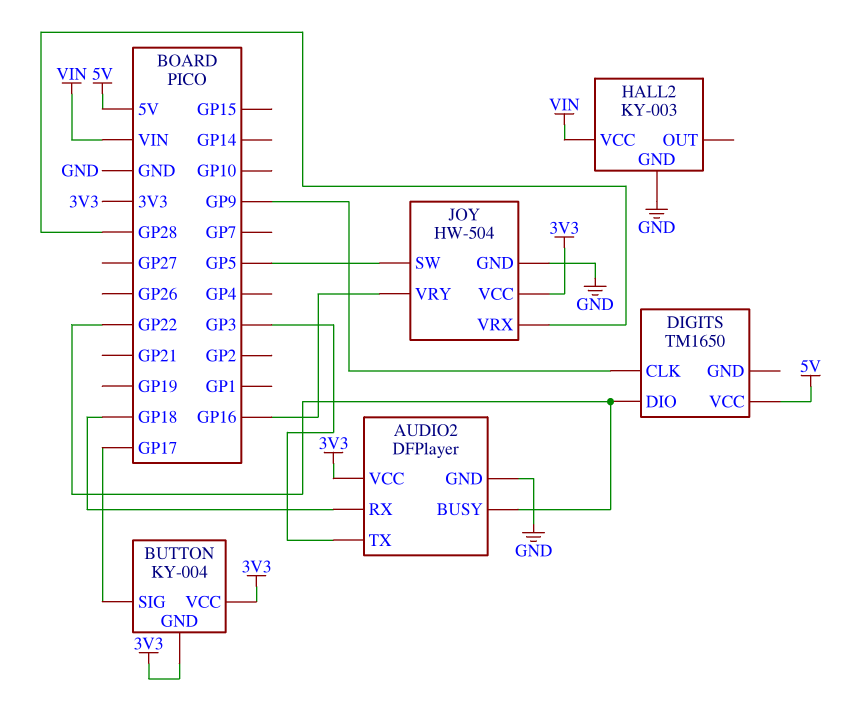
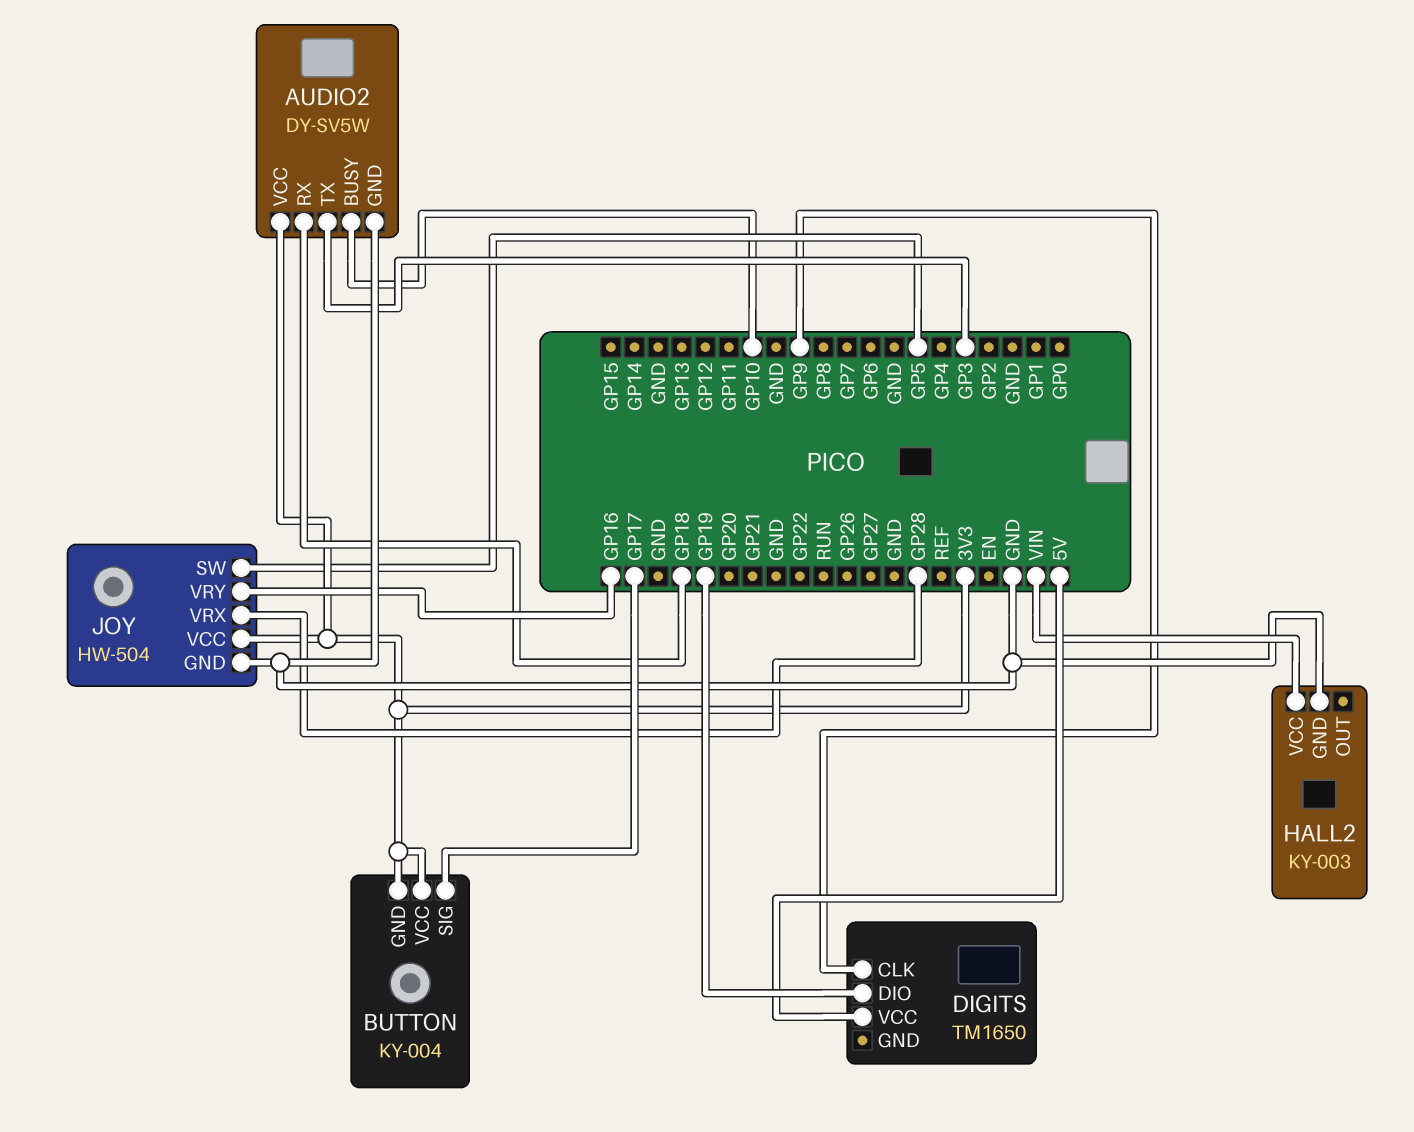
AUDIO2: DFPlayer -> DY-SV5W
AUDIO2 pin BUSY: GP22 -> GP10
DIGITS pin DIO: GP22 -> GP19

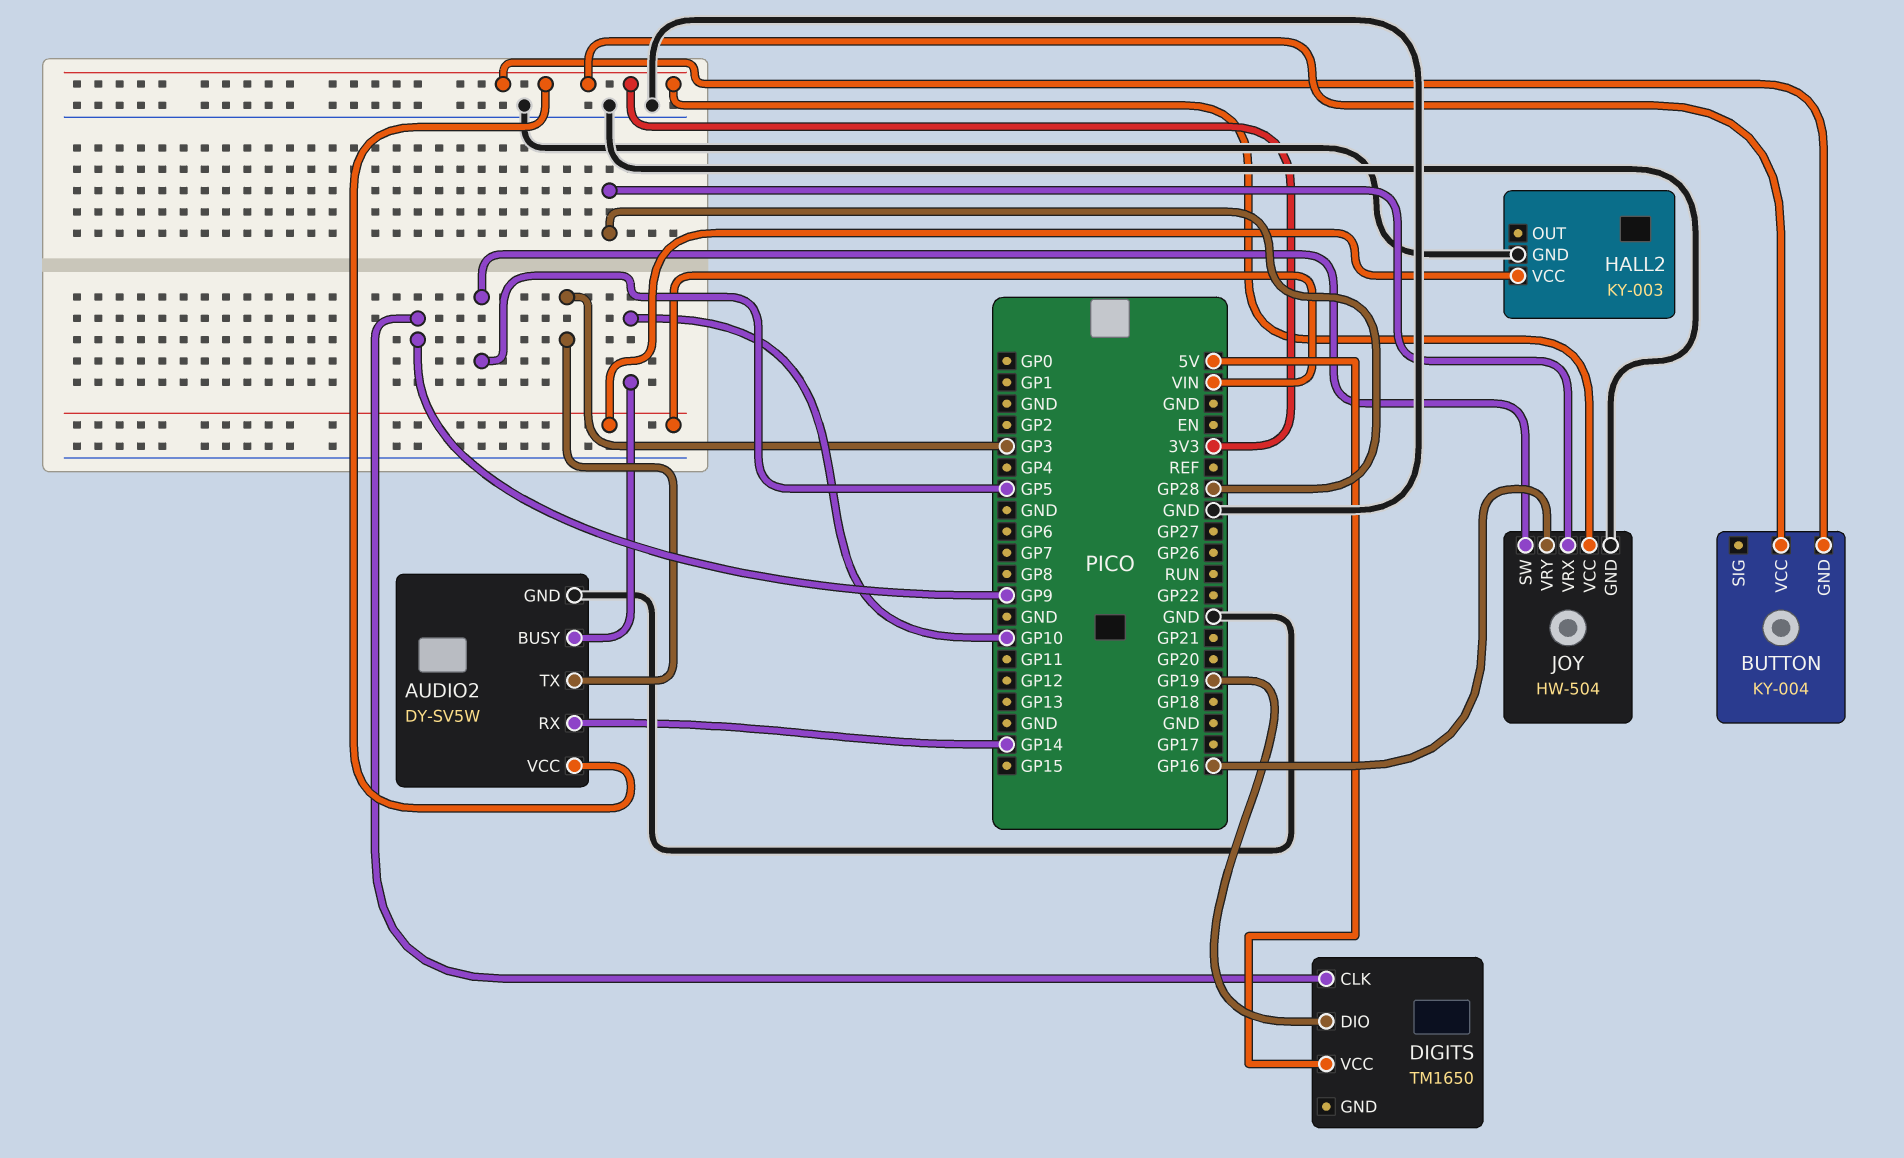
AUDIO2 pin RX: GP18 -> GP14
BUTTON pin SIG: GP17 -> none

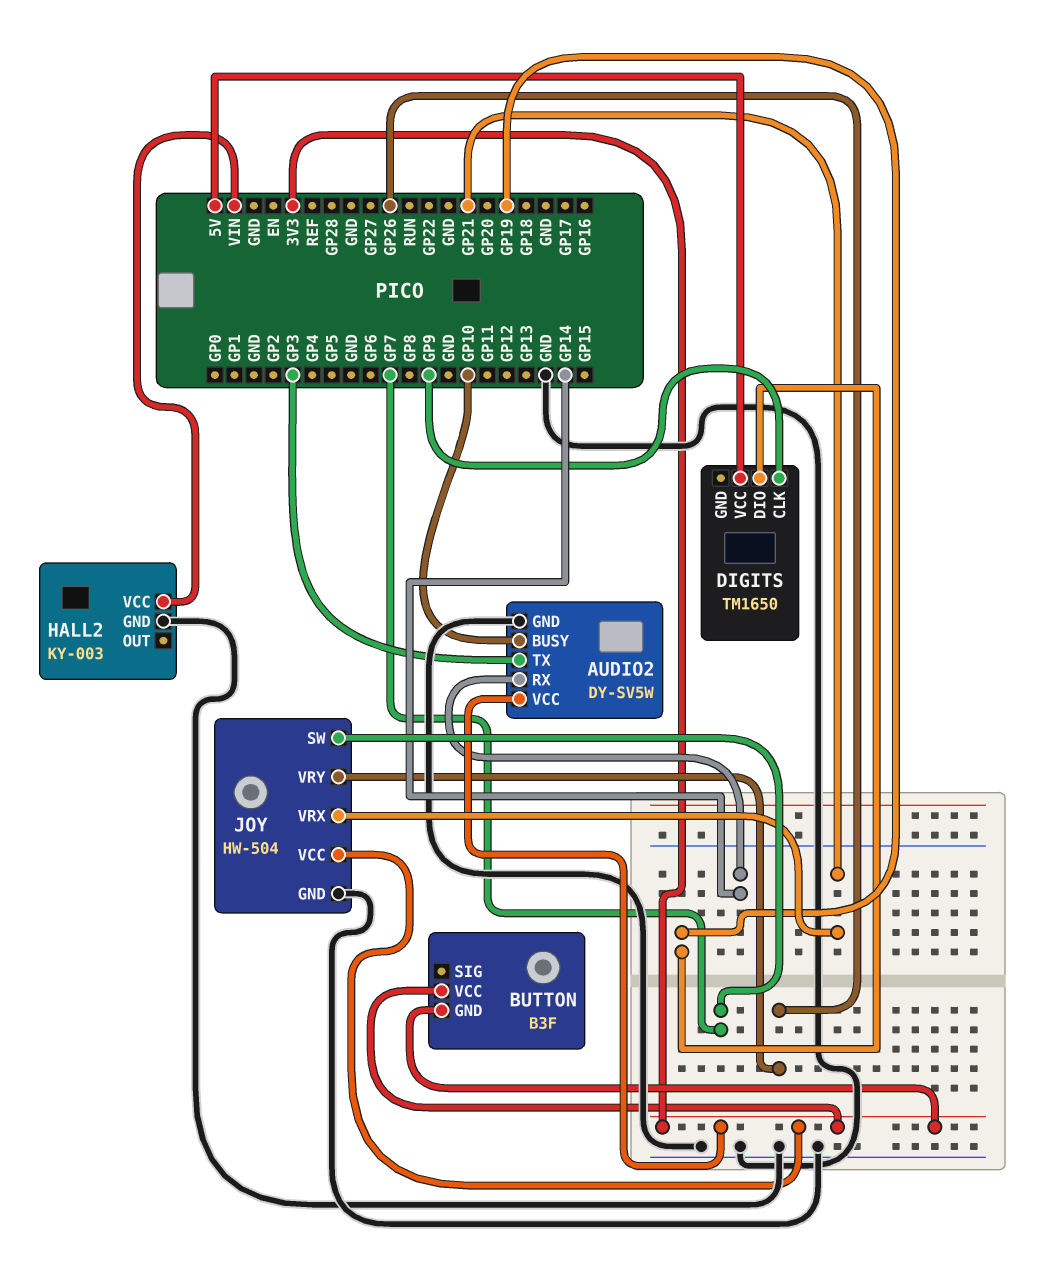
BUTTON: KY-004 -> B3F
JOY pin SW: GP5 -> GP7
JOY pin VRX: GP28 -> GP21
JOY pin VRY: GP16 -> GP26

